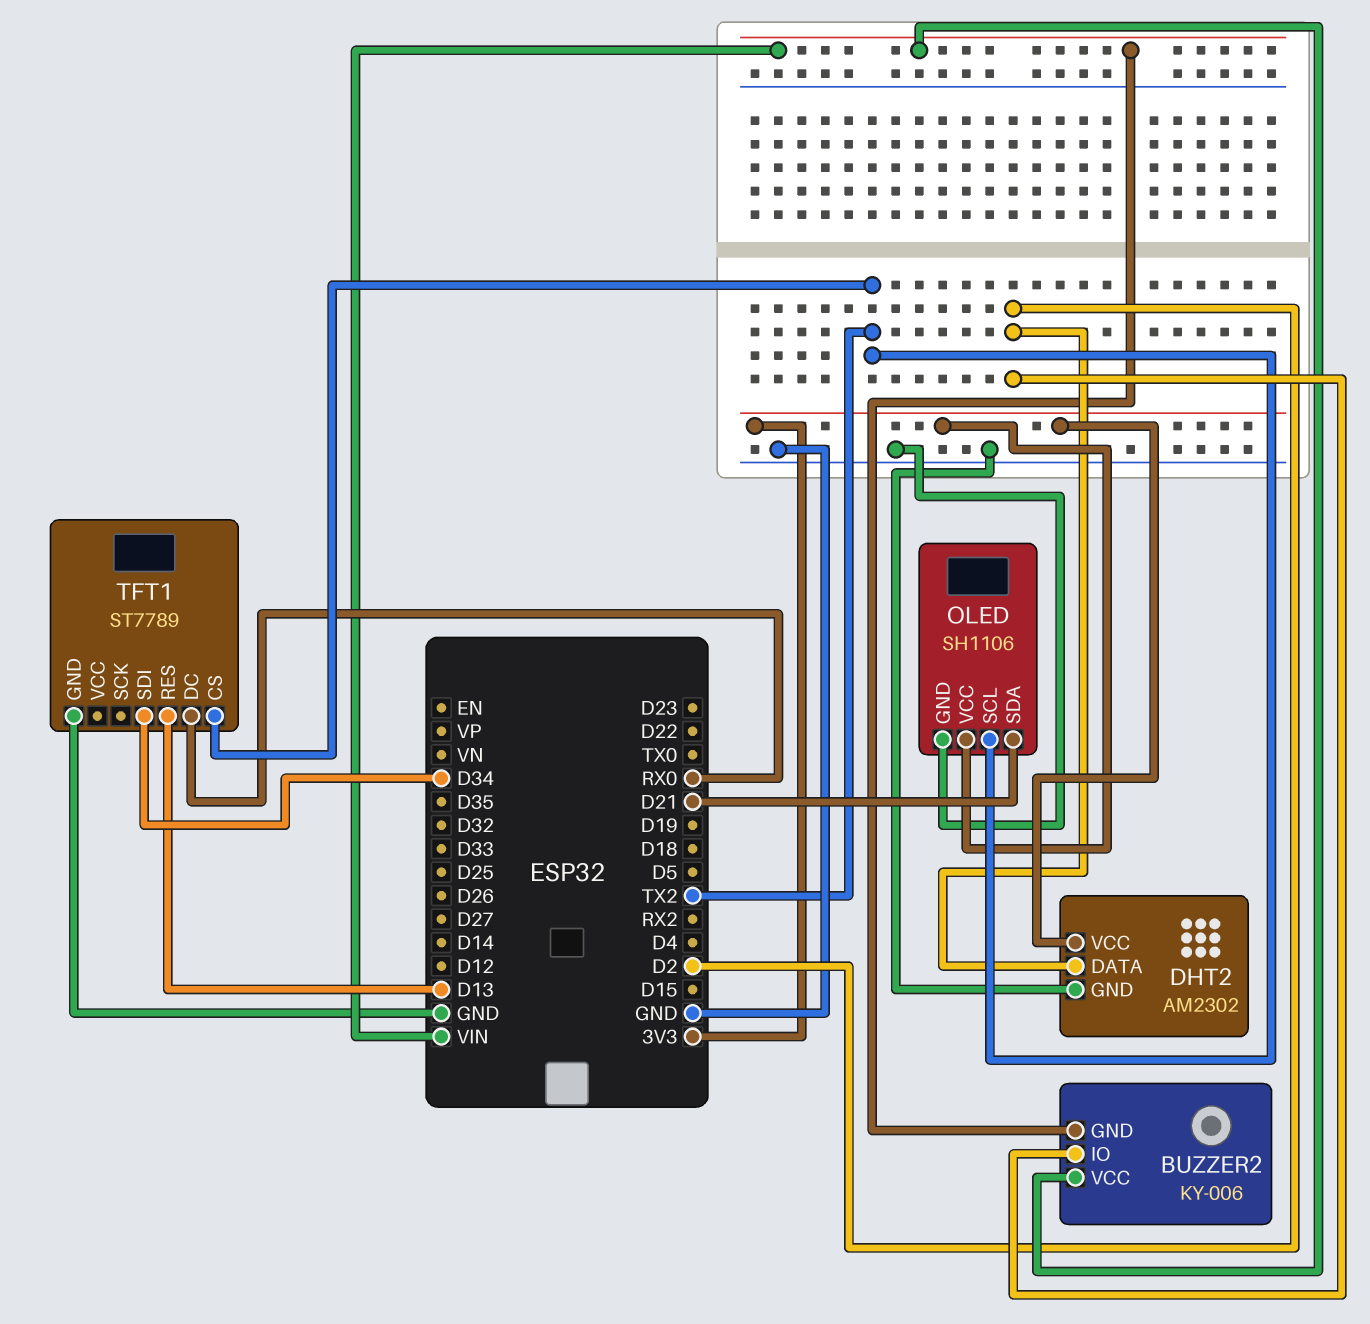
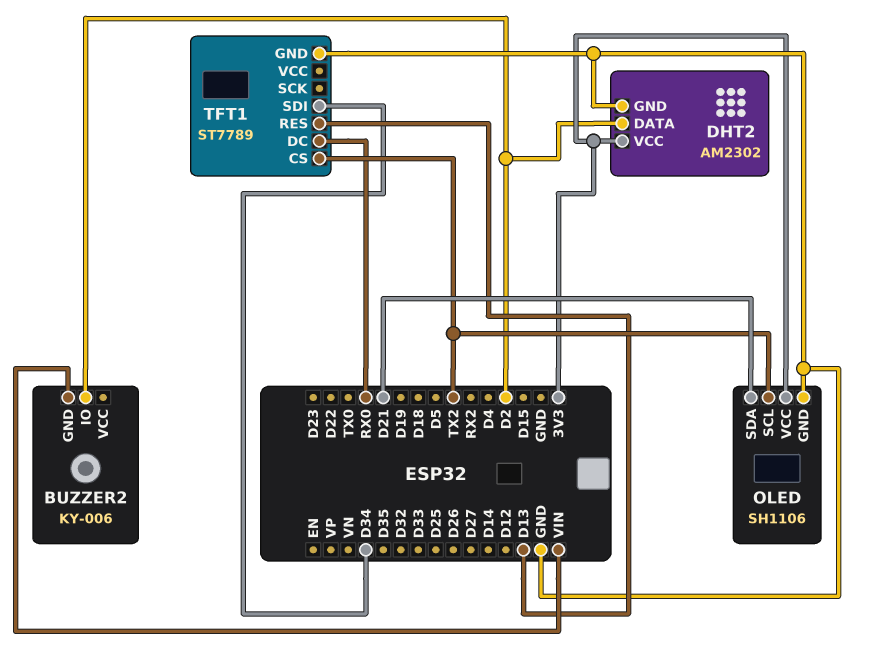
BUZZER2 pin VCC: VIN -> none

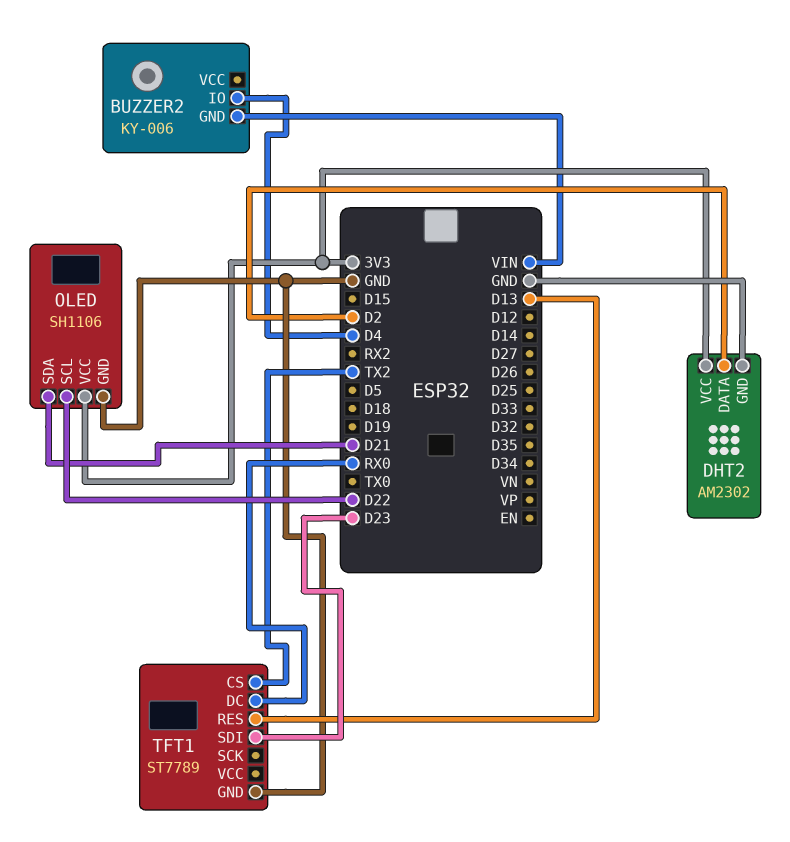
BUZZER2 pin IO: D2 -> D4
OLED pin SCL: TX2 -> D22
TFT1 pin SDI: D34 -> D23

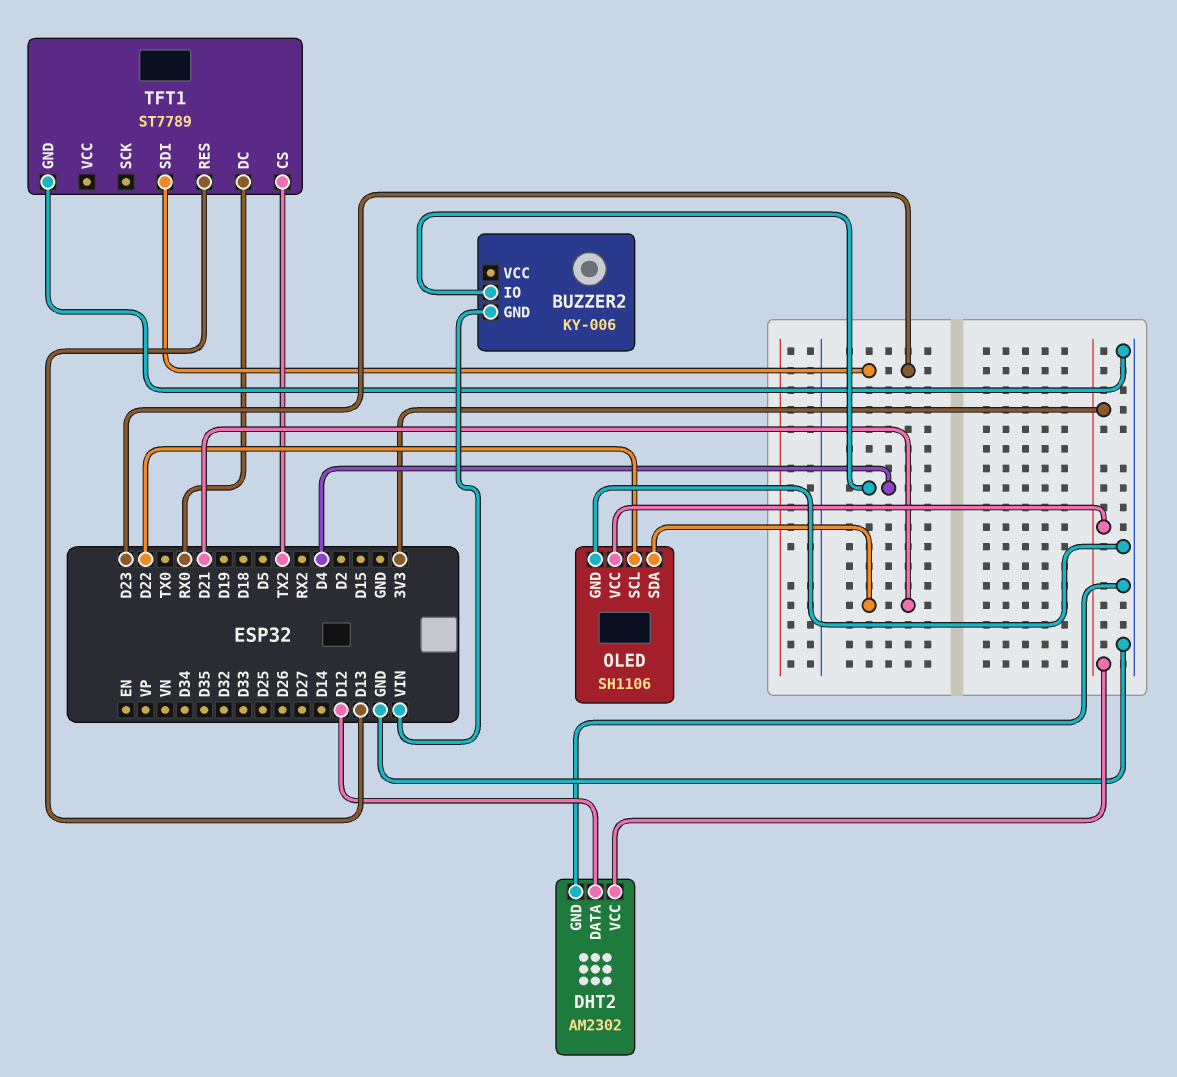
DHT2 pin DATA: D2 -> D12

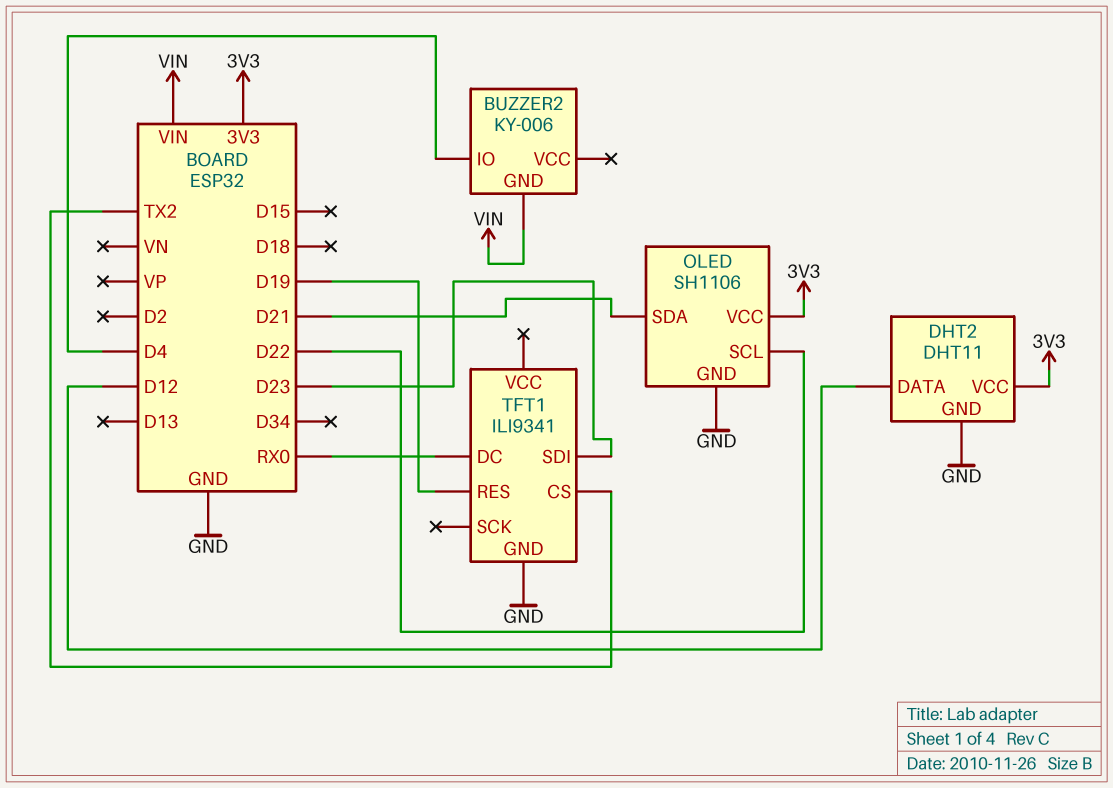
DHT2: AM2302 -> DHT11
TFT1: ST7789 -> ILI9341
TFT1 pin RES: D13 -> D19

